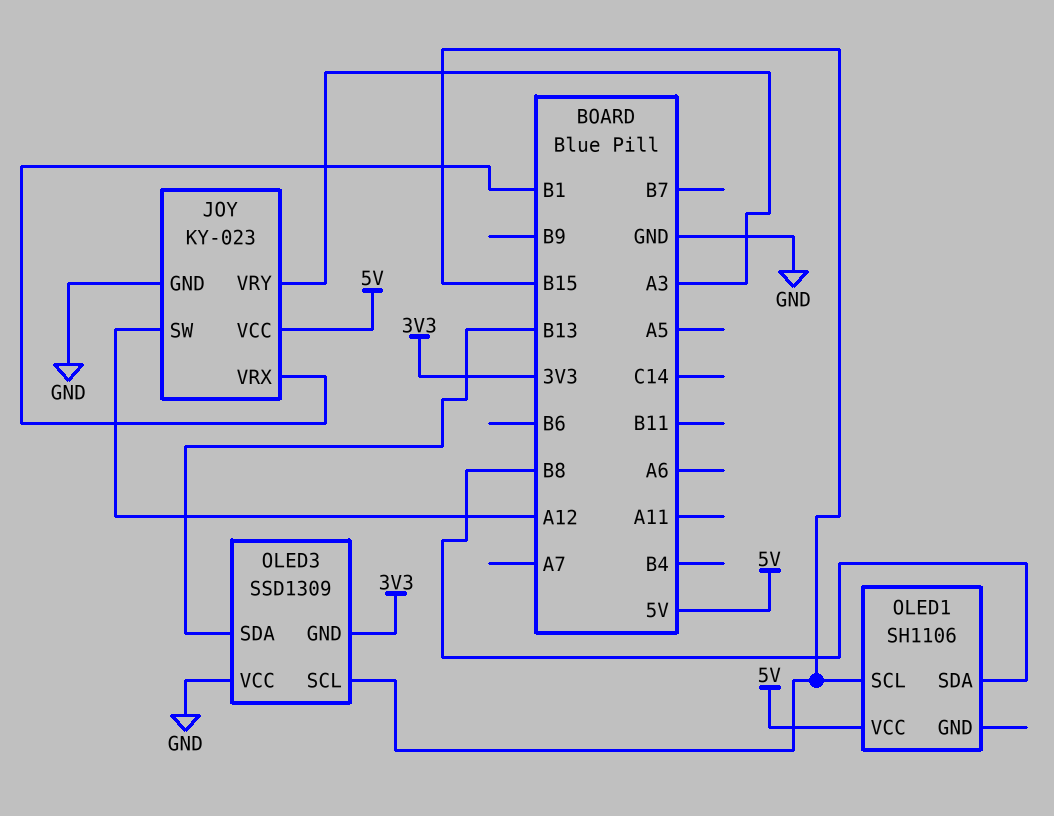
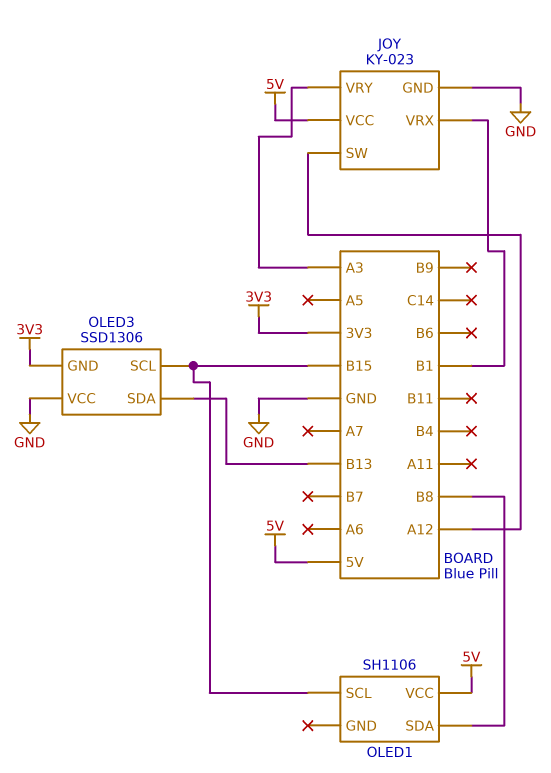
OLED3: SSD1309 -> SSD1306

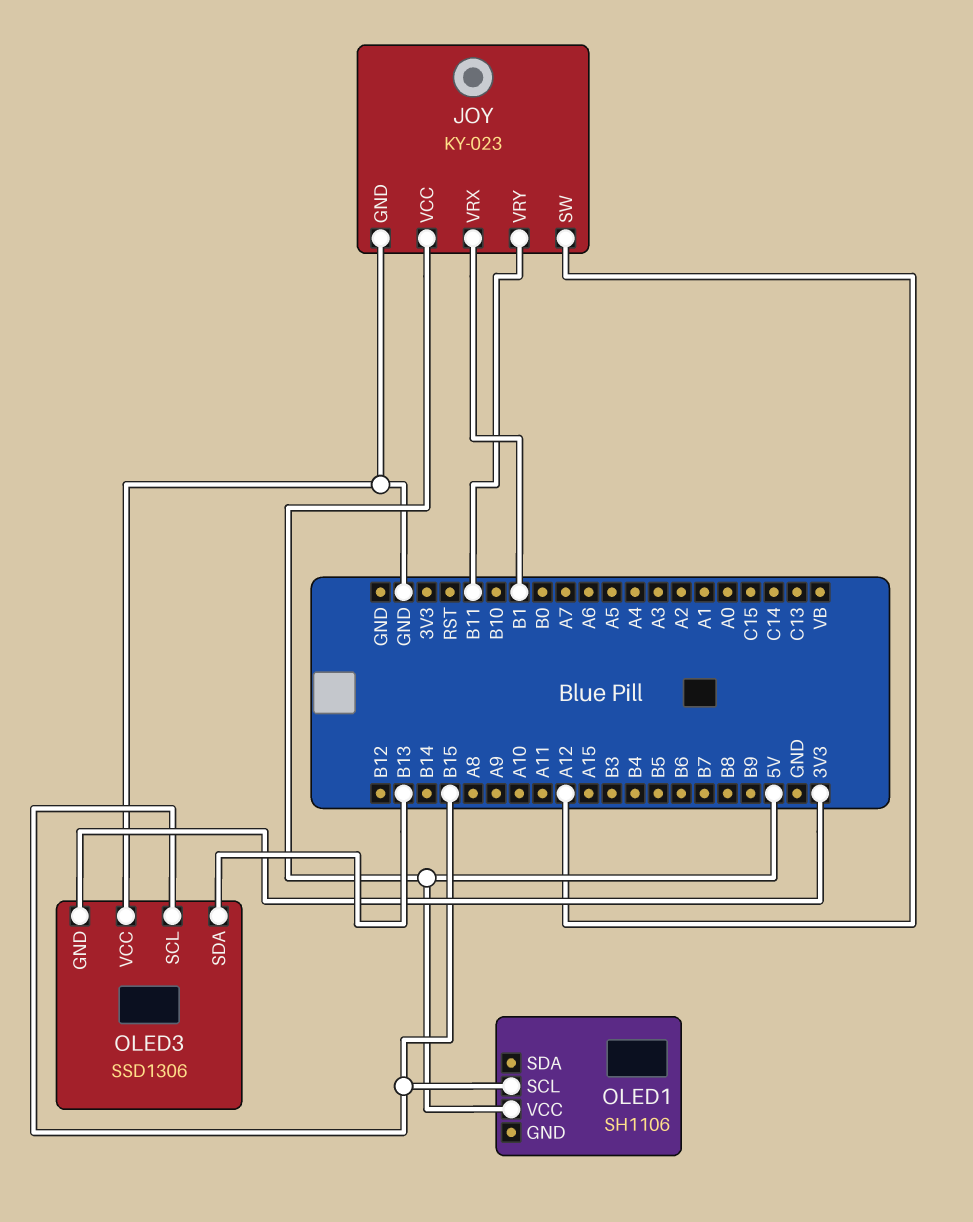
JOY pin VRY: A3 -> B11
OLED1 pin SDA: B8 -> none

